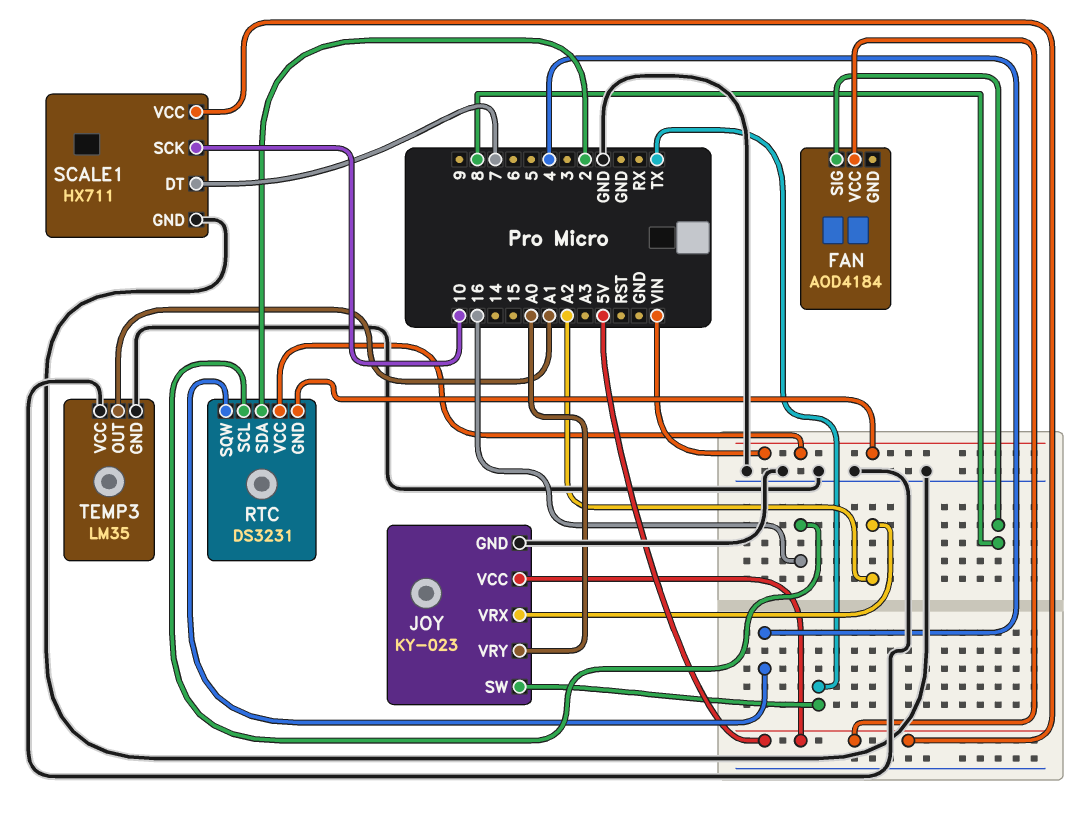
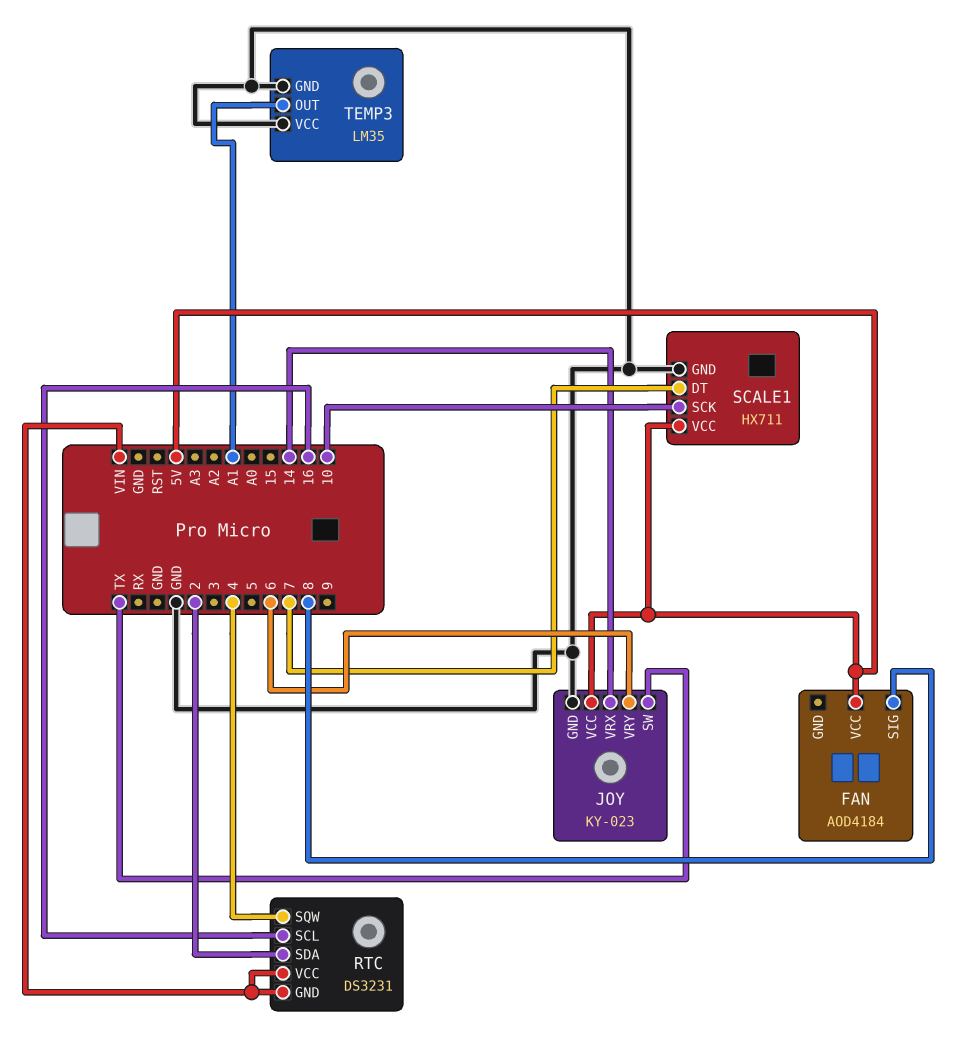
JOY pin VRX: A2 -> 14
JOY pin VRY: A0 -> 6

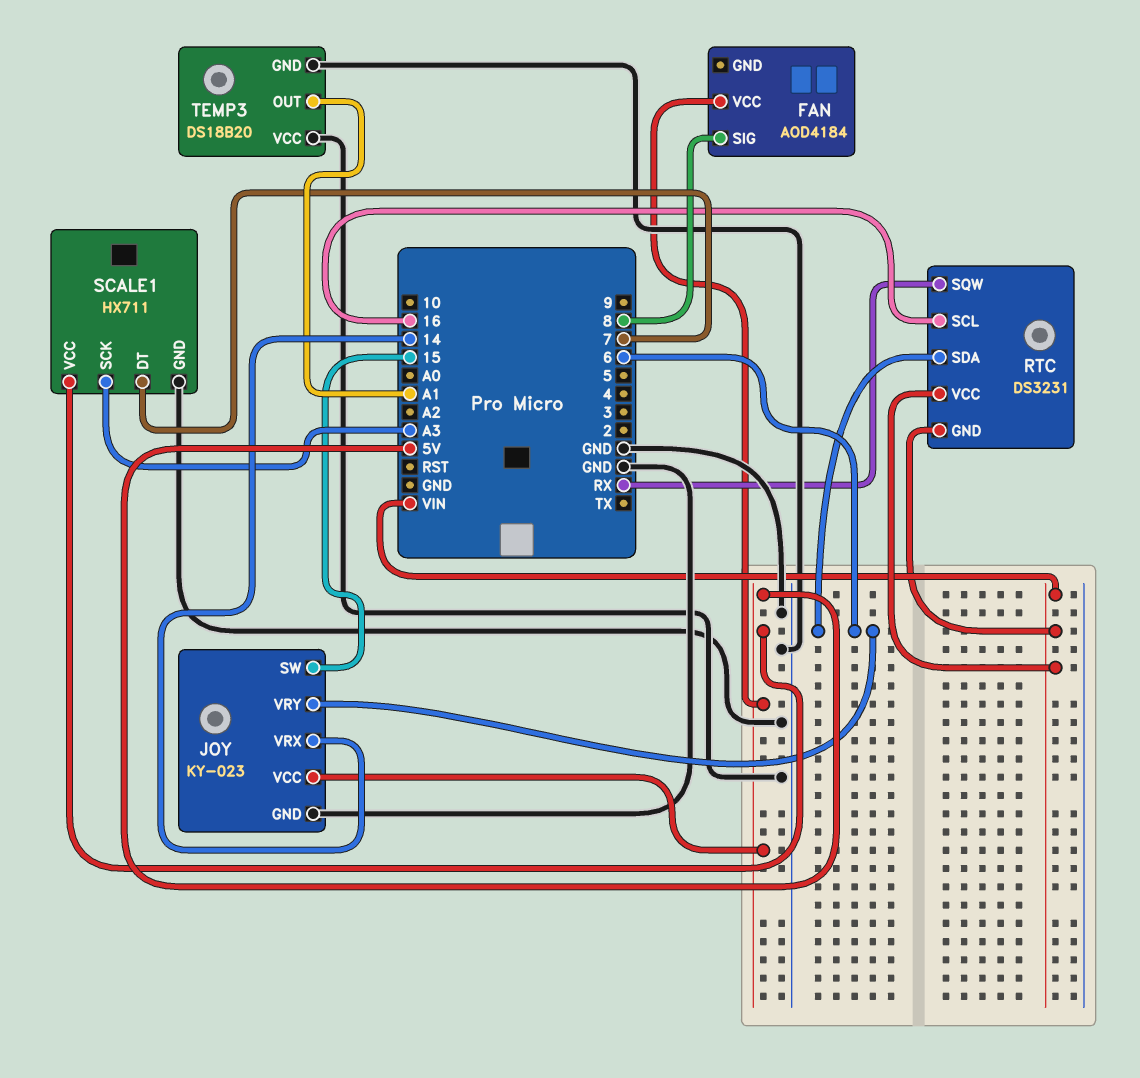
JOY pin SW: TX -> 15
RTC pin SDA: 2 -> 6
RTC pin SQW: 4 -> RX
SCALE1 pin SCK: 10 -> A3
TEMP3: LM35 -> DS18B20

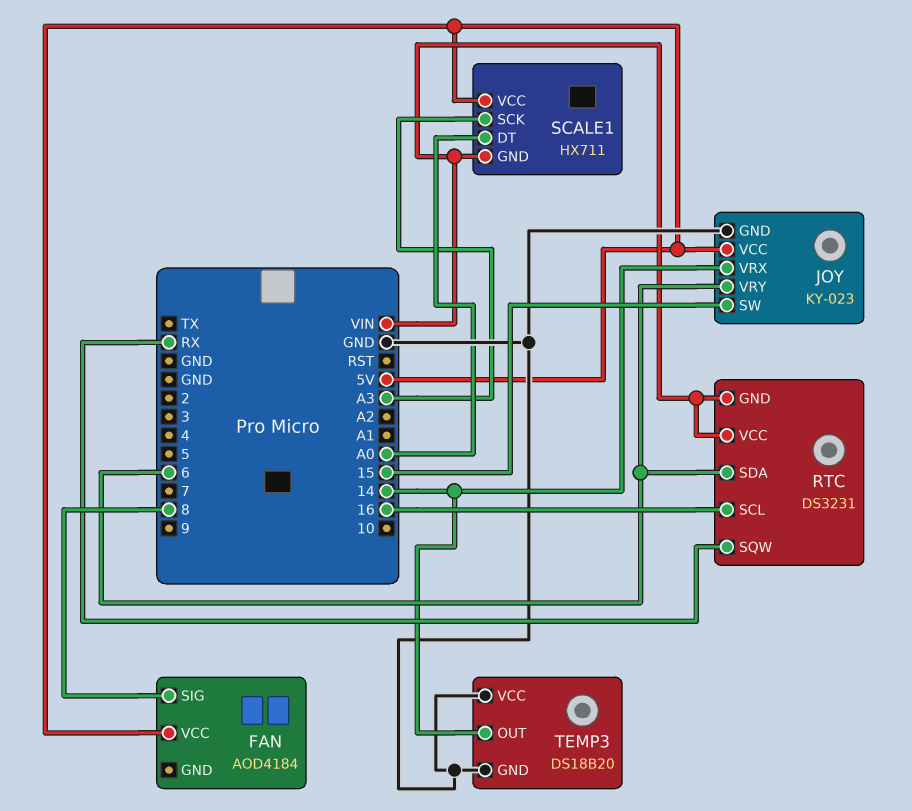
SCALE1 pin DT: 7 -> A0
SCALE1 pin GND: GND -> VIN
TEMP3 pin OUT: A1 -> 14

